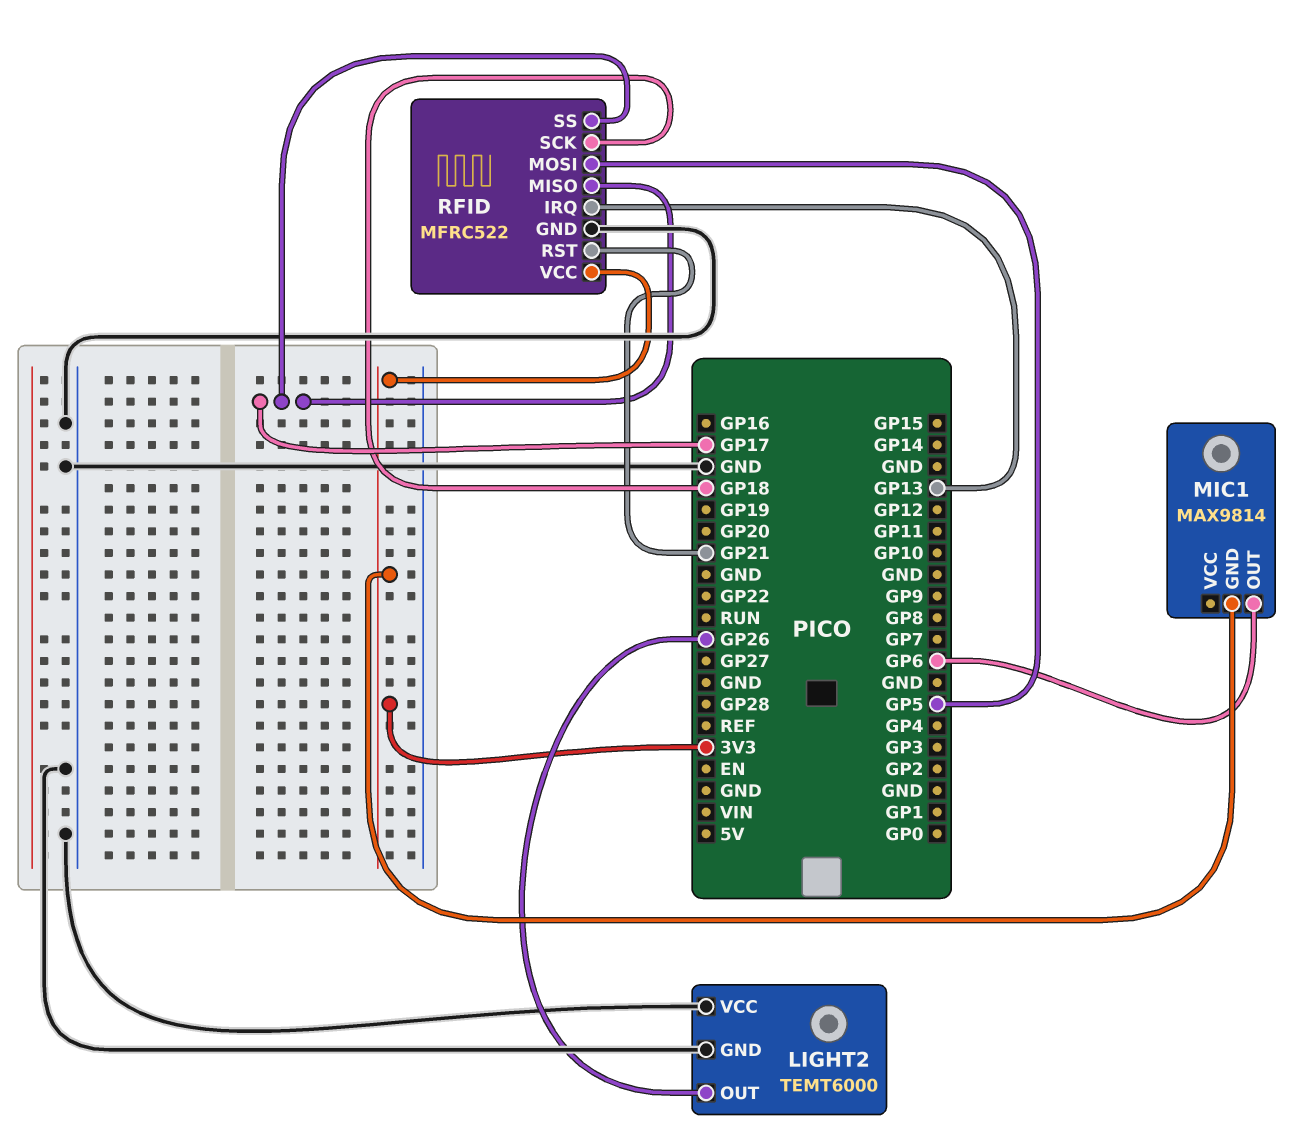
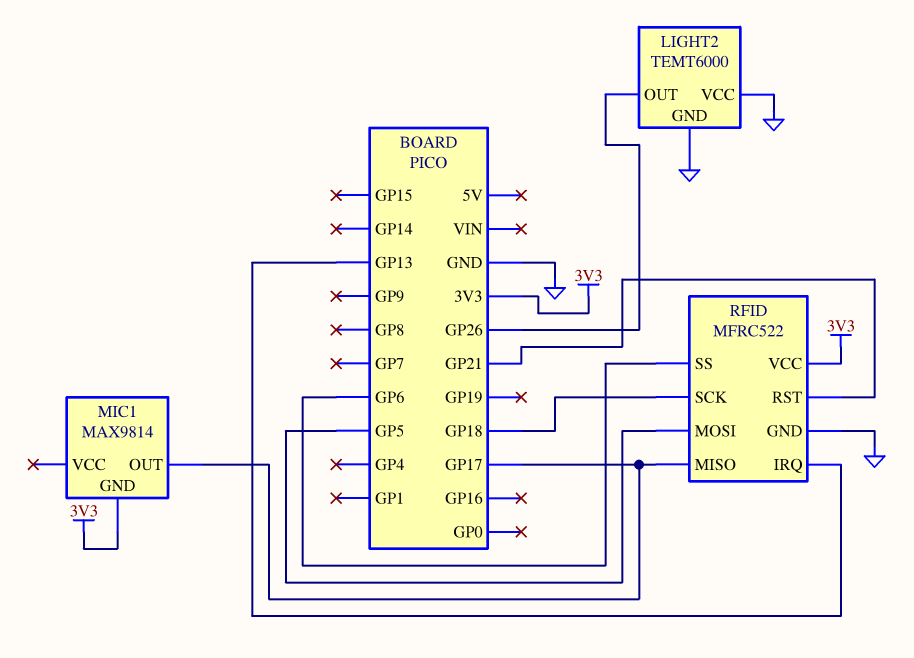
MIC1 pin OUT: GP6 -> GP17
RFID pin SS: GP17 -> GP6

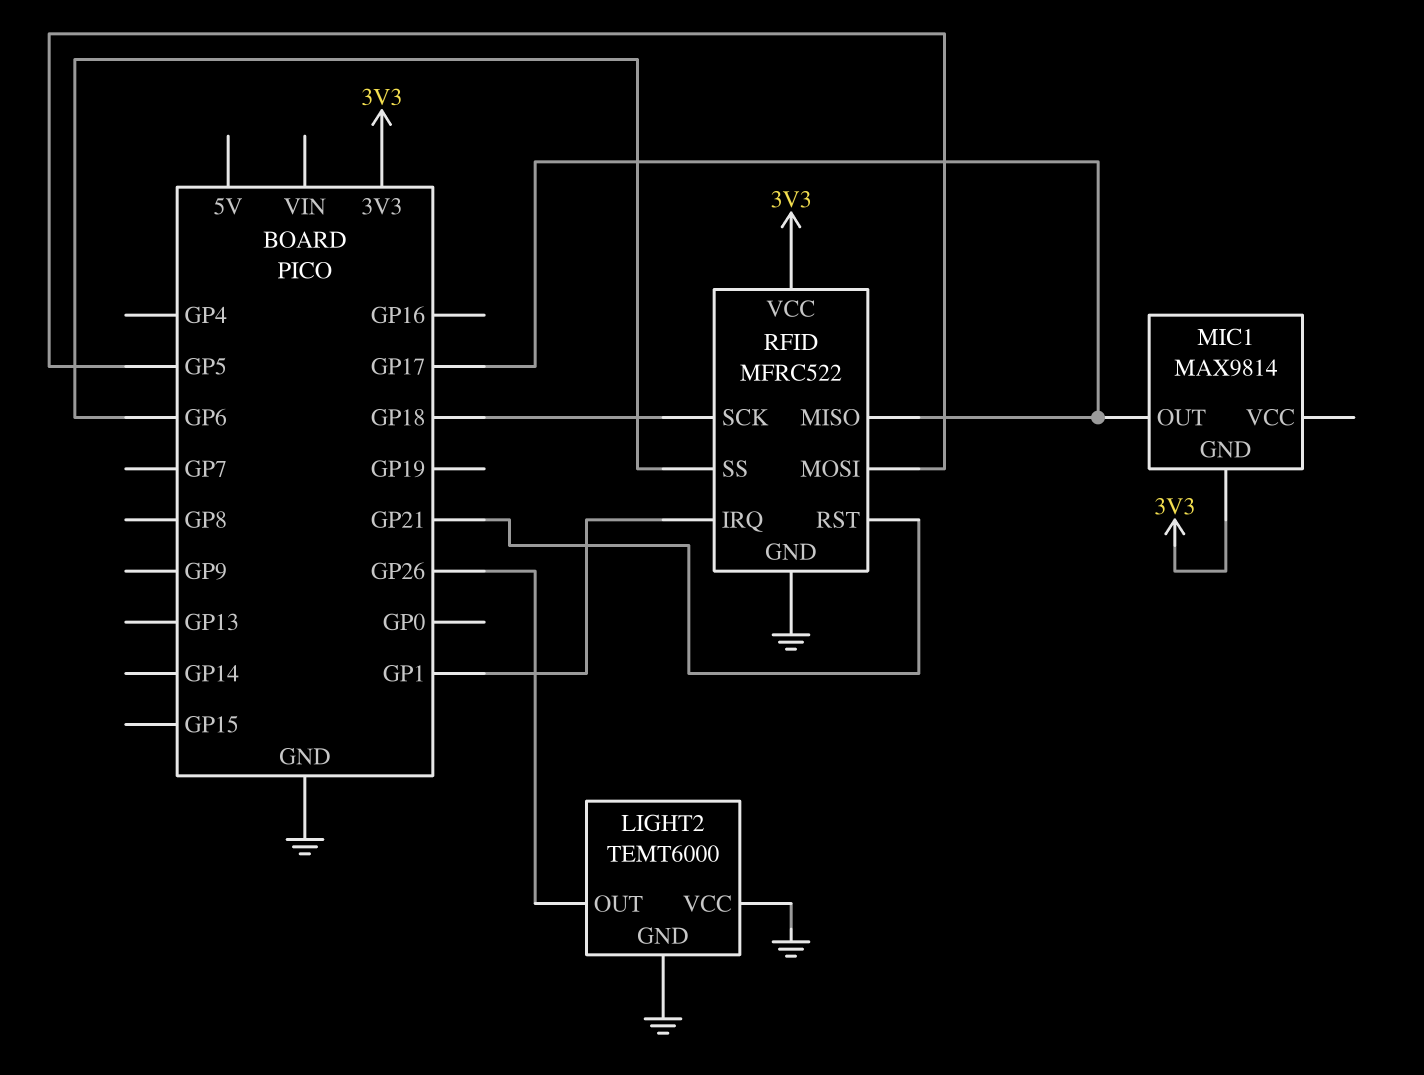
RFID pin IRQ: GP13 -> GP1

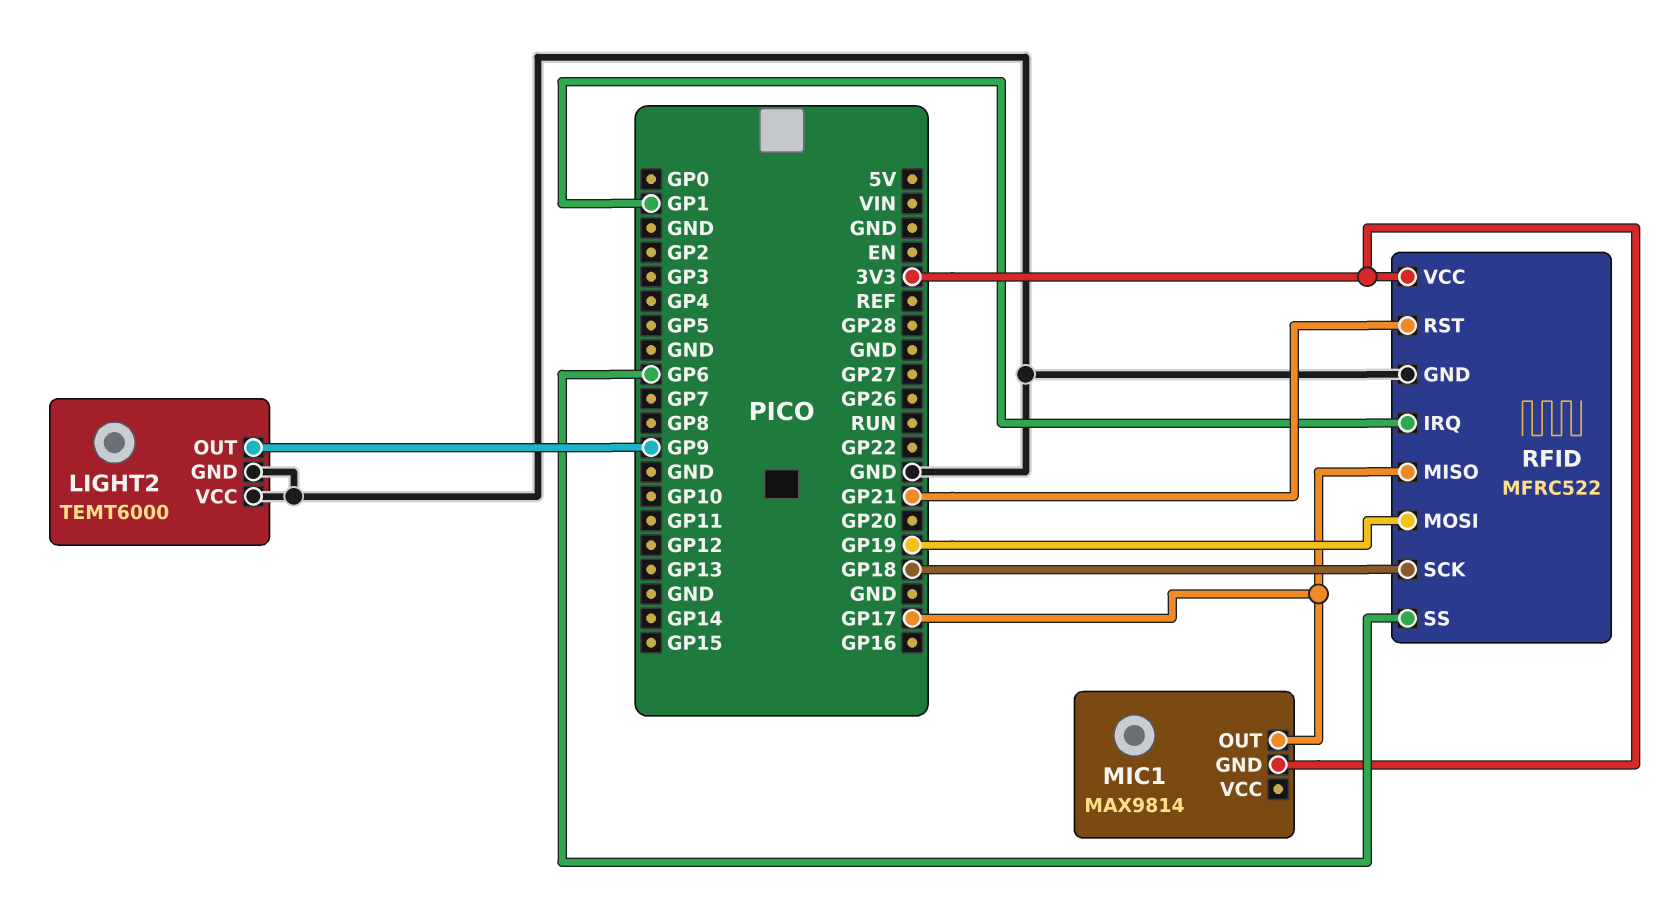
LIGHT2 pin OUT: GP26 -> GP9
RFID pin MOSI: GP5 -> GP19

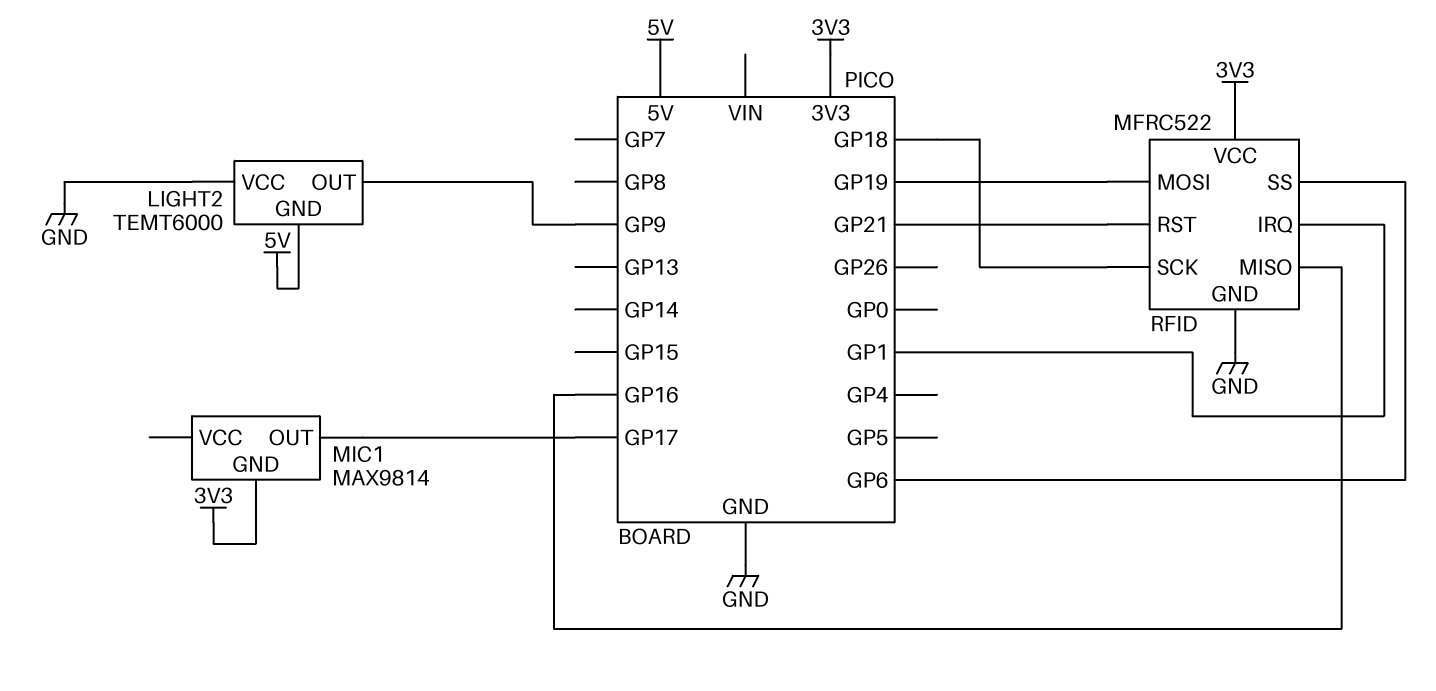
LIGHT2 pin GND: GND -> 5V
RFID pin MISO: GP17 -> GP16

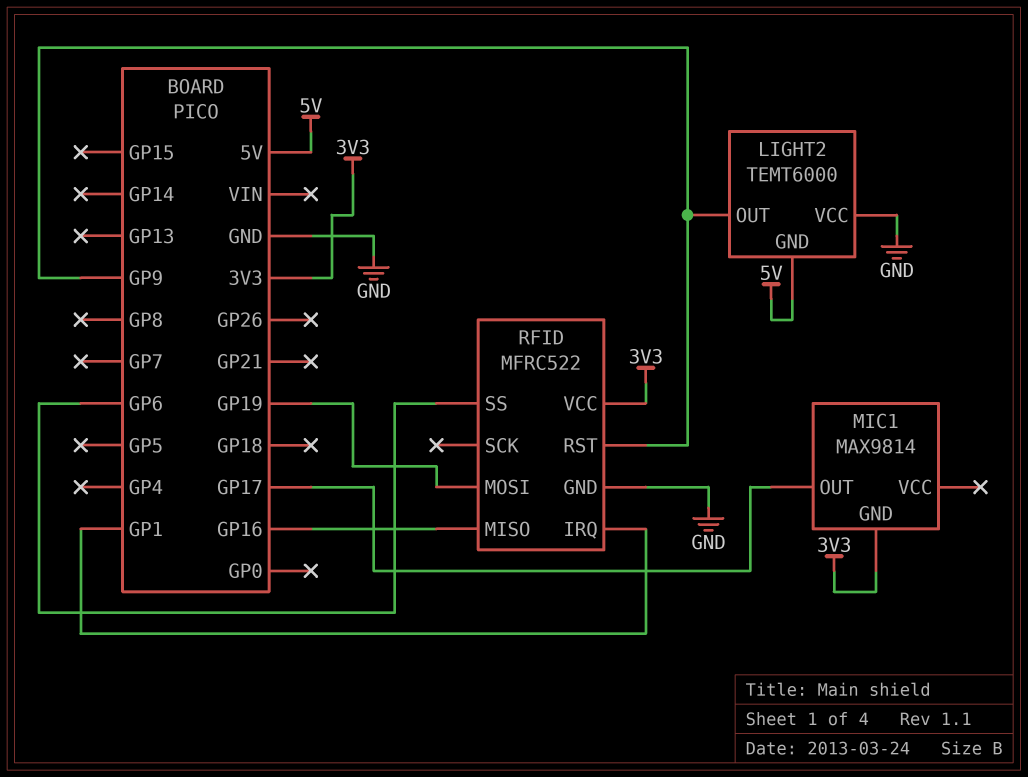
RFID pin RST: GP21 -> GP9
RFID pin SCK: GP18 -> none

